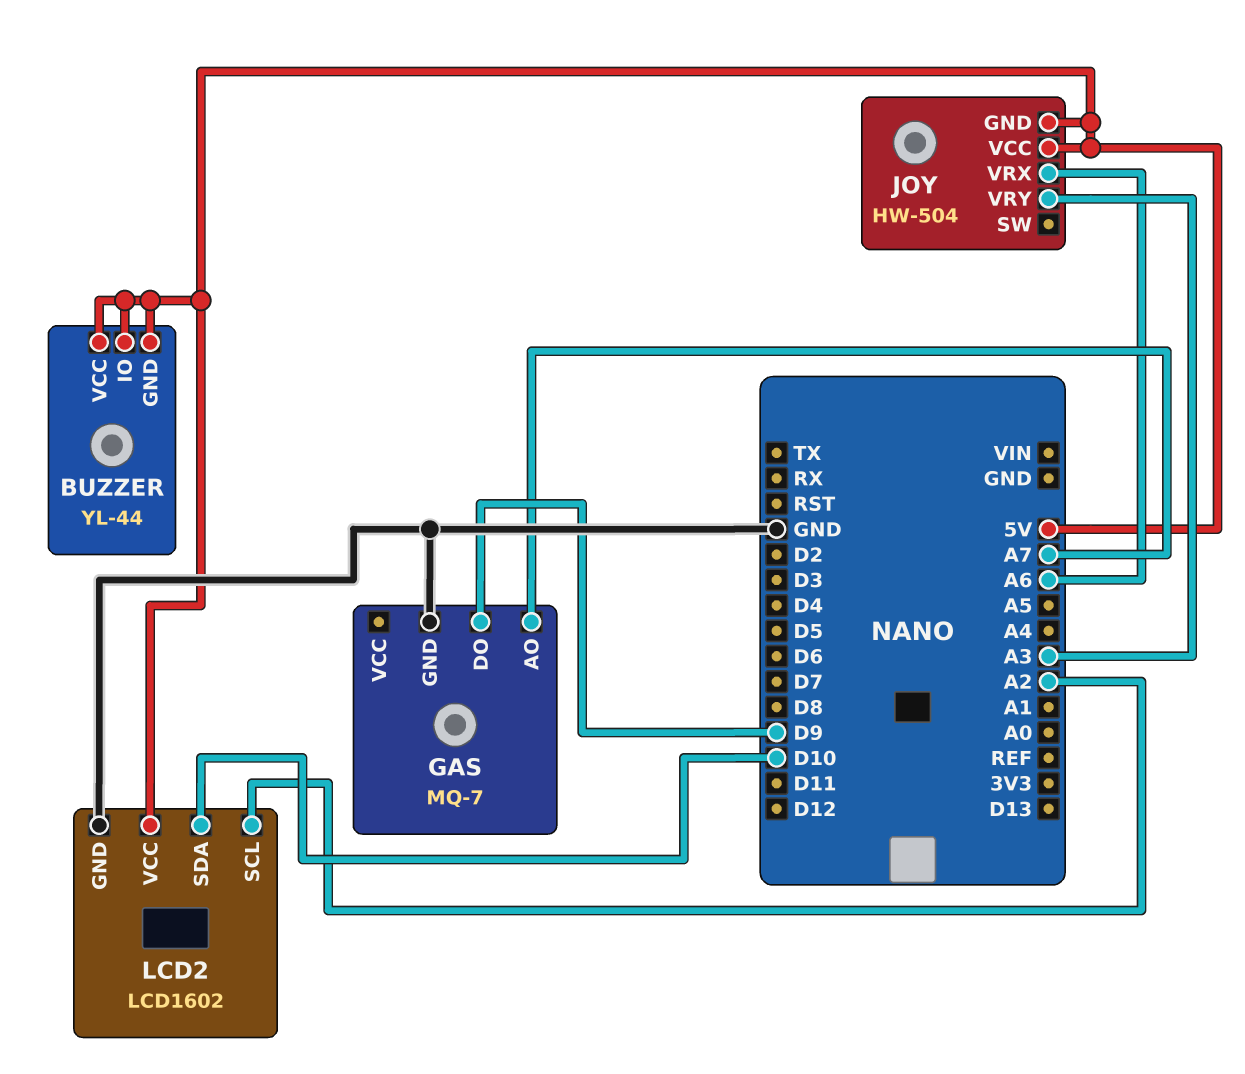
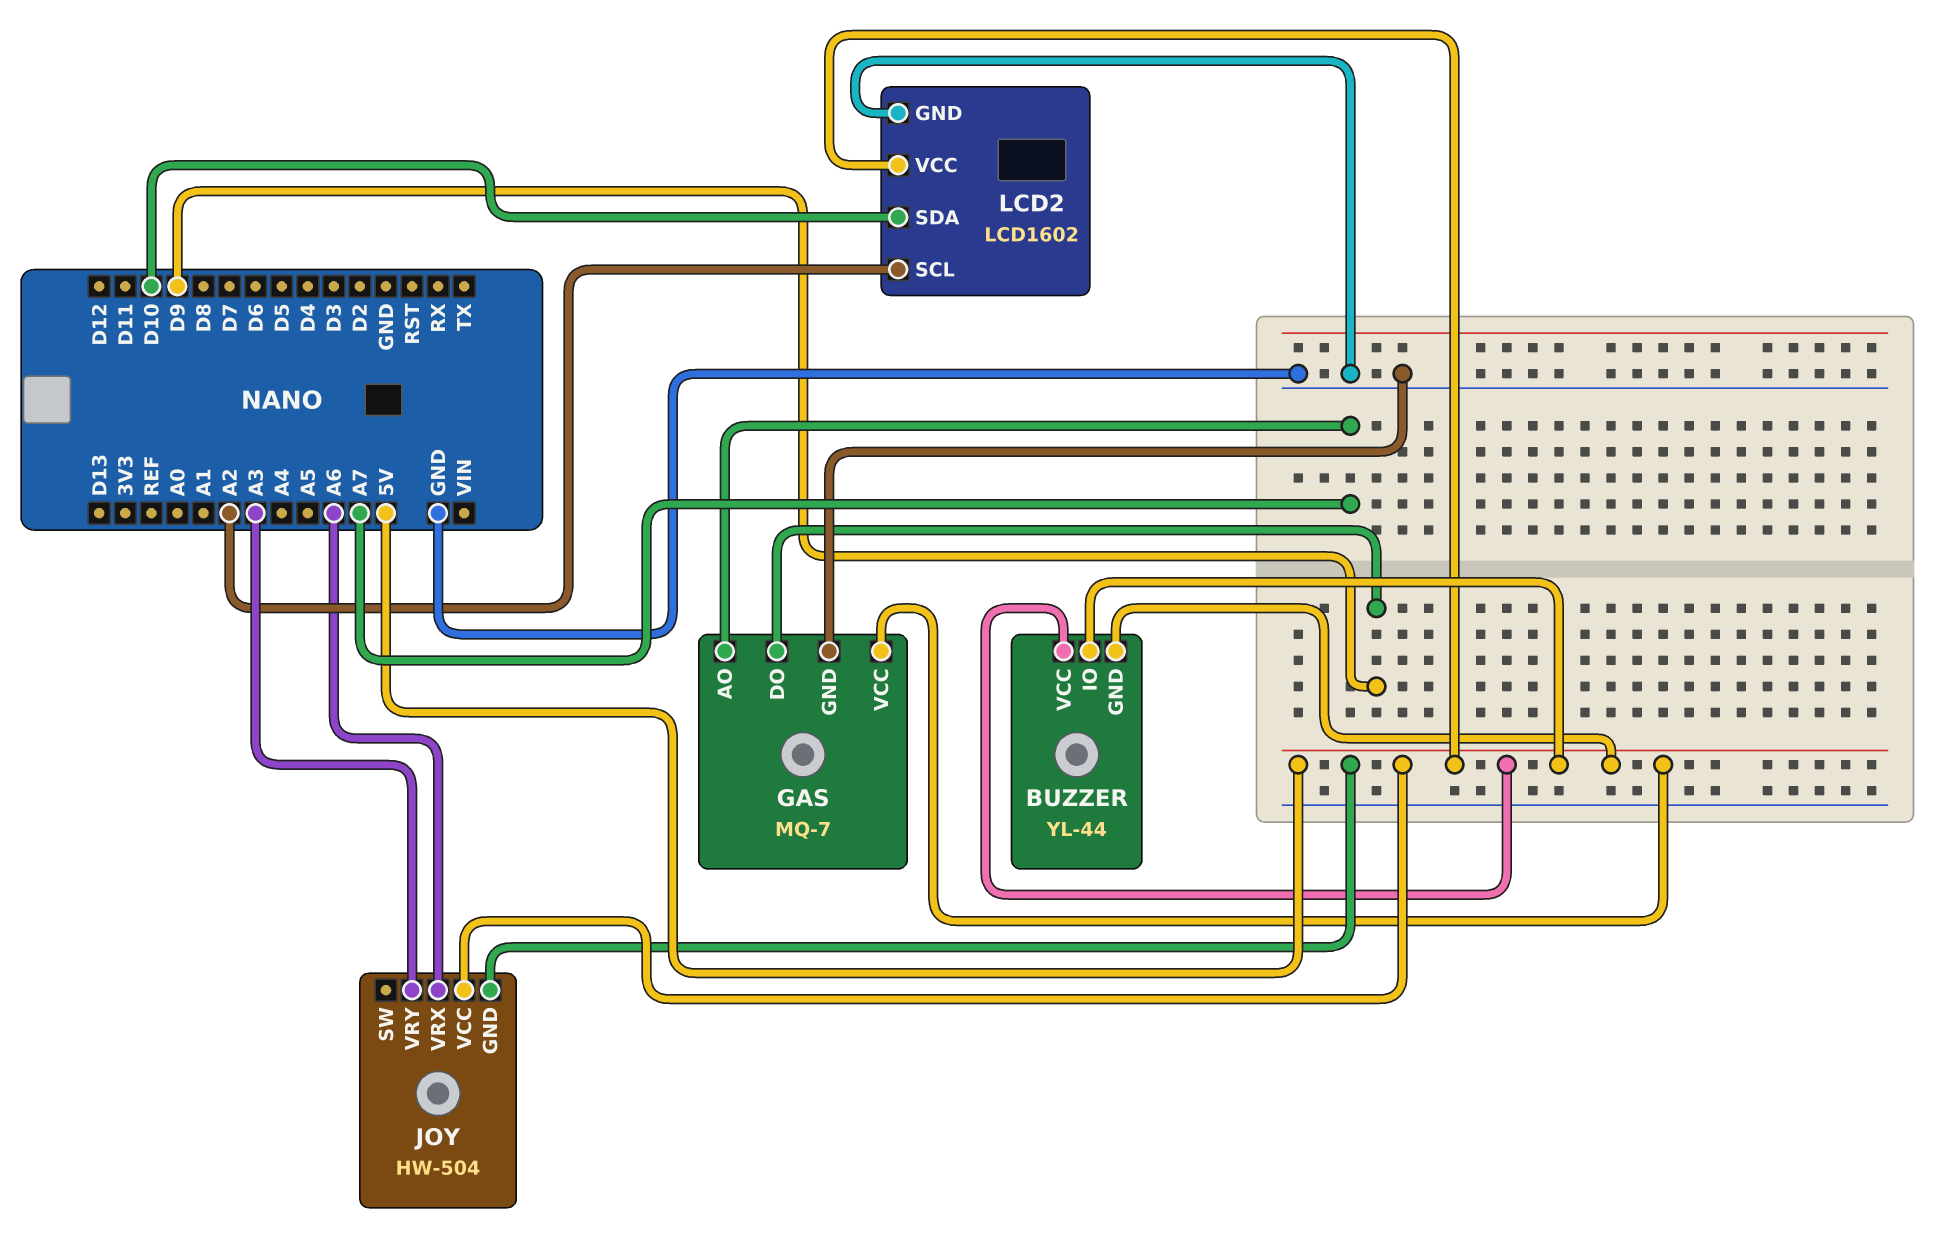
GAS pin VCC: none -> 5V

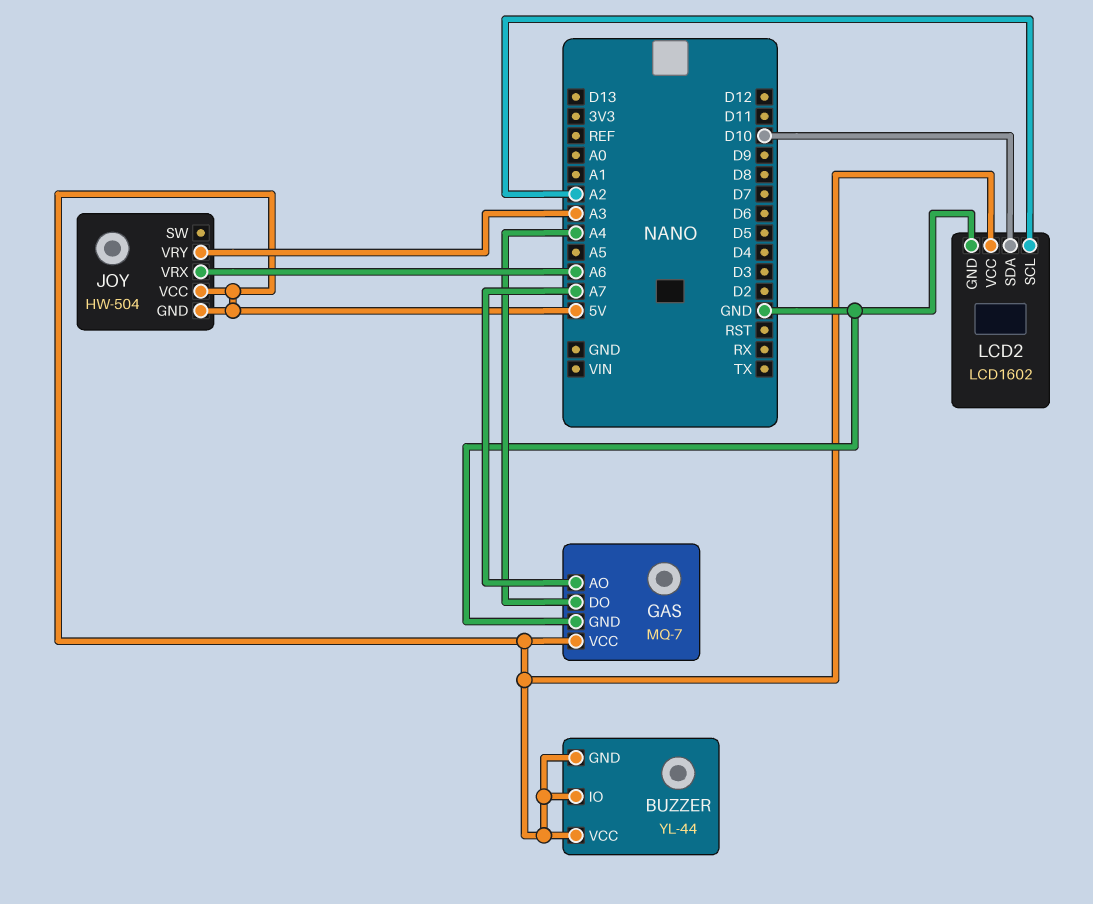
GAS pin DO: D9 -> A4

